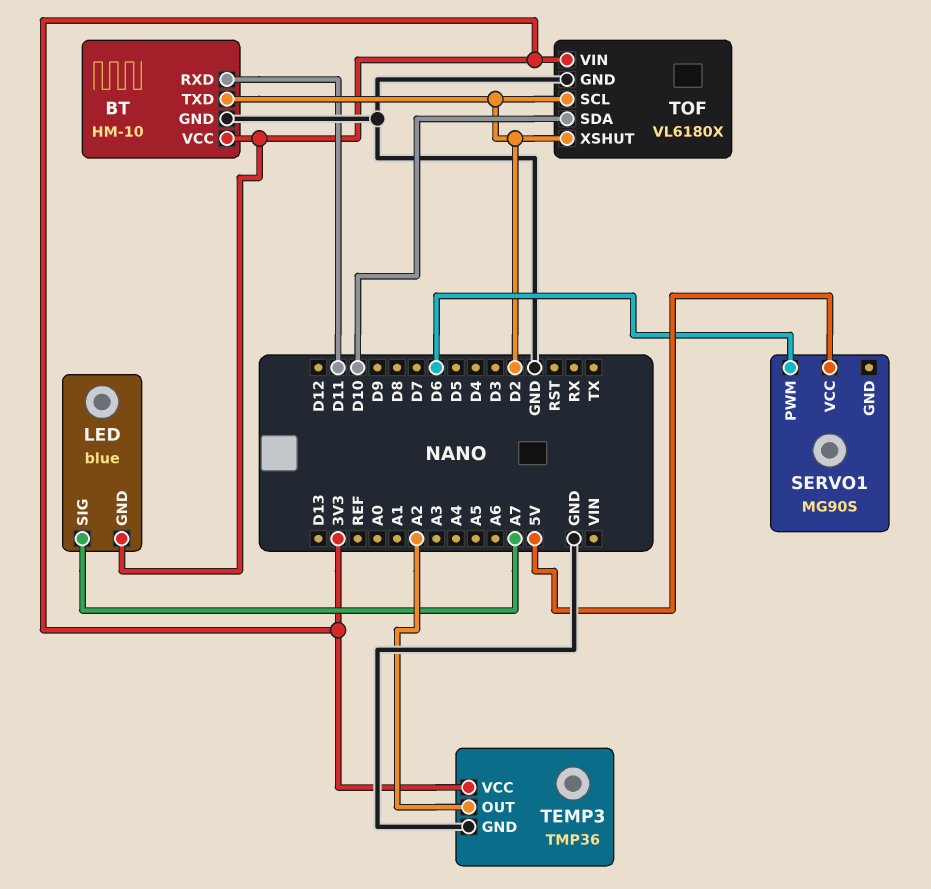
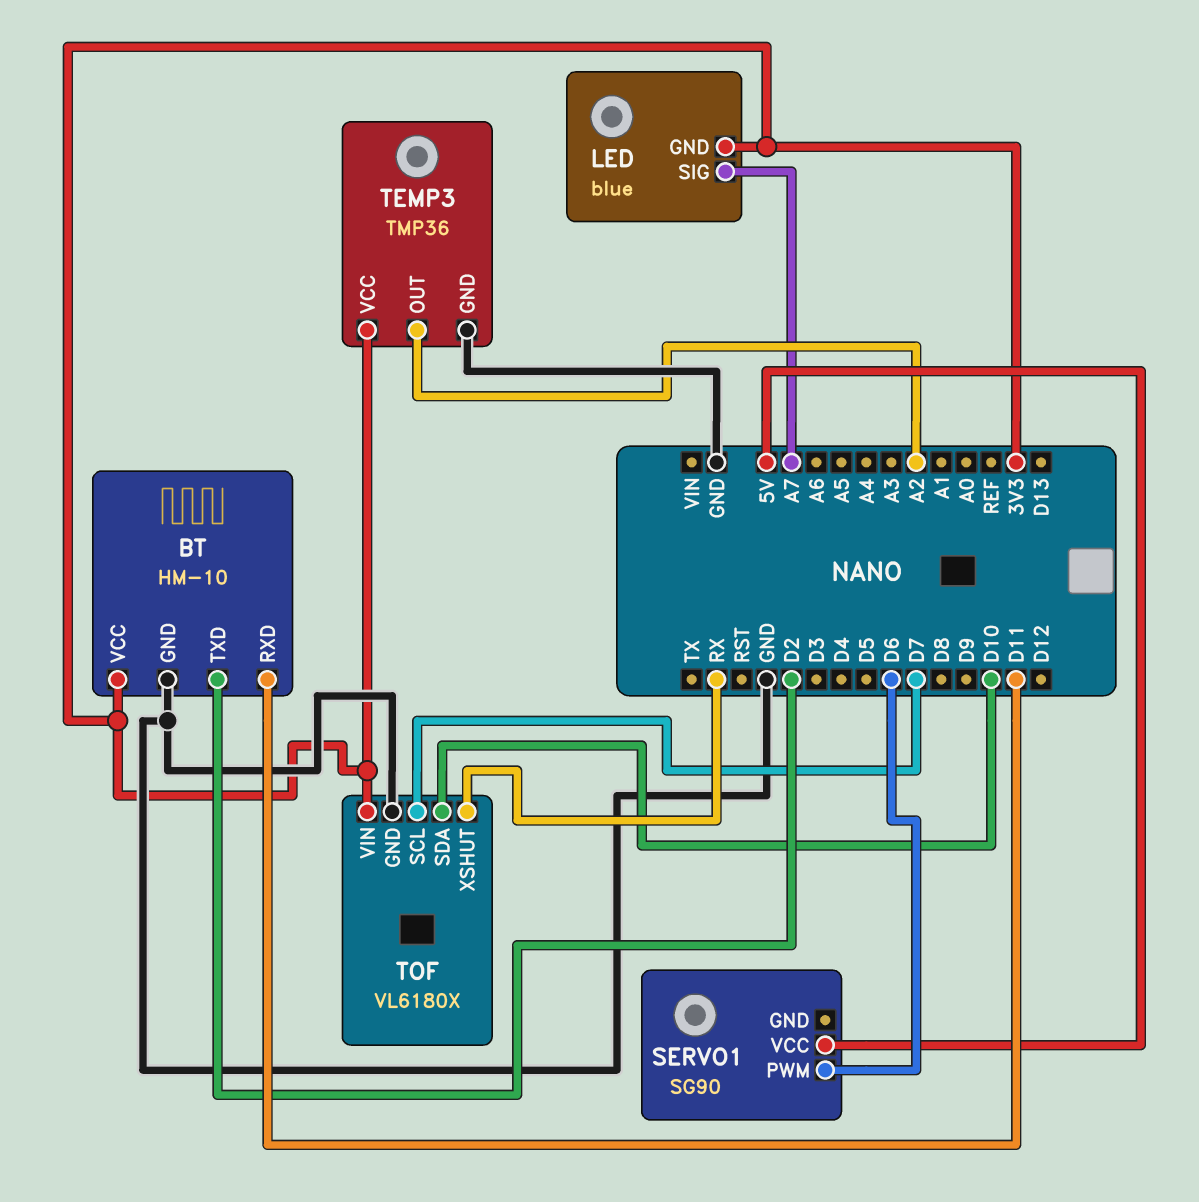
SERVO1: MG90S -> SG90
TOF pin SCL: D2 -> D7
TOF pin XSHUT: D2 -> RX

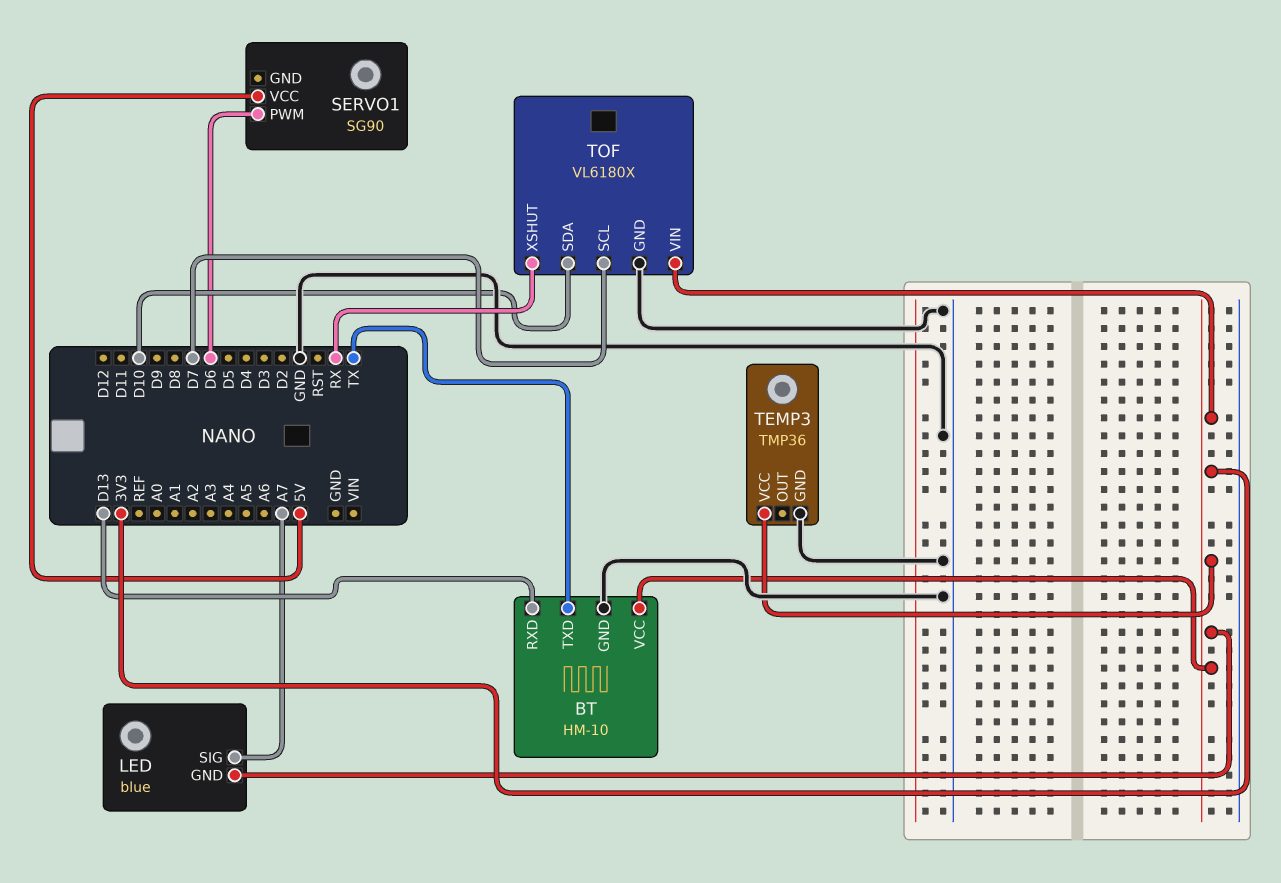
BT pin RXD: D11 -> D13
BT pin TXD: D2 -> TX
TEMP3 pin OUT: A2 -> none

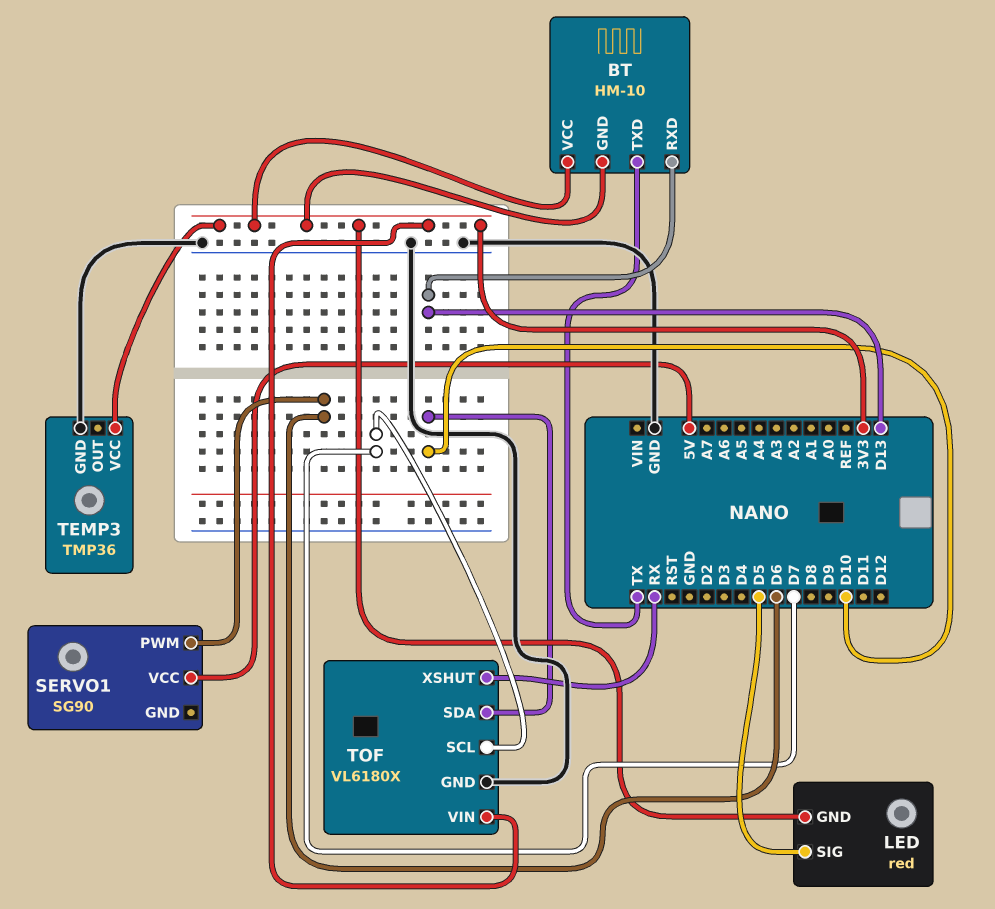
BT pin GND: GND -> 3V3
LED: blue -> red
LED pin SIG: A7 -> D5

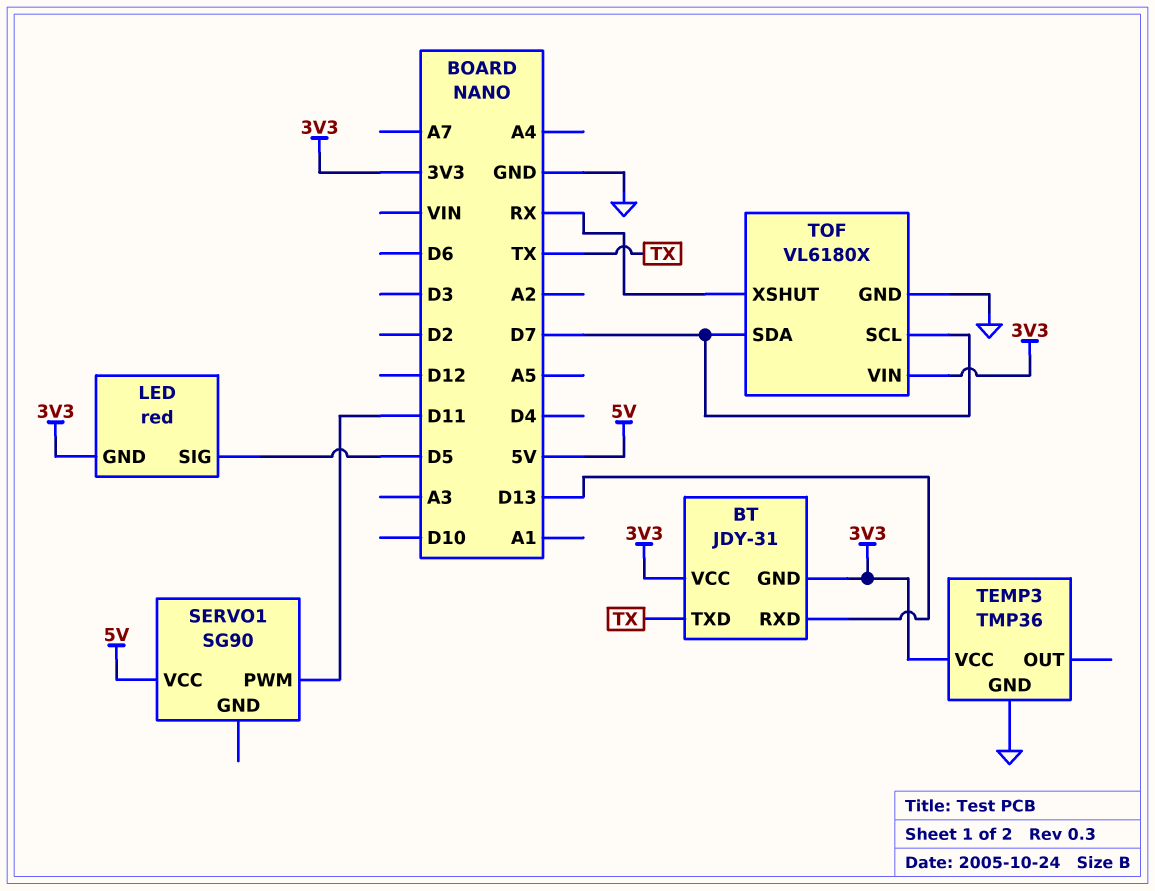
BT: HM-10 -> JDY-31
SERVO1 pin PWM: D6 -> D11
TOF pin SDA: D10 -> D7

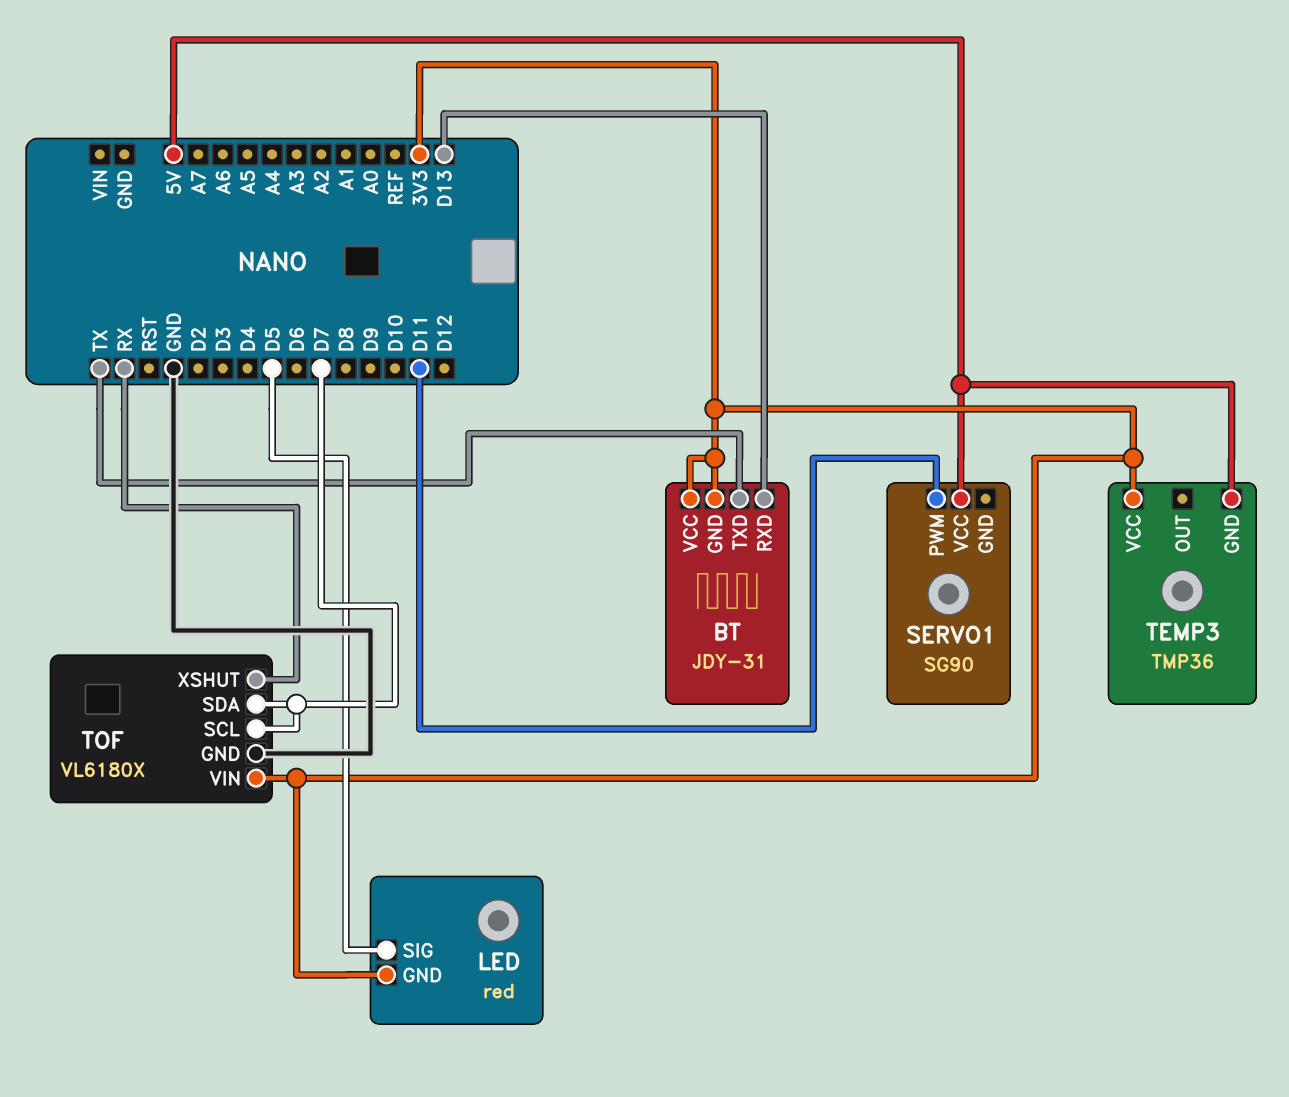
TEMP3 pin GND: GND -> 5V

